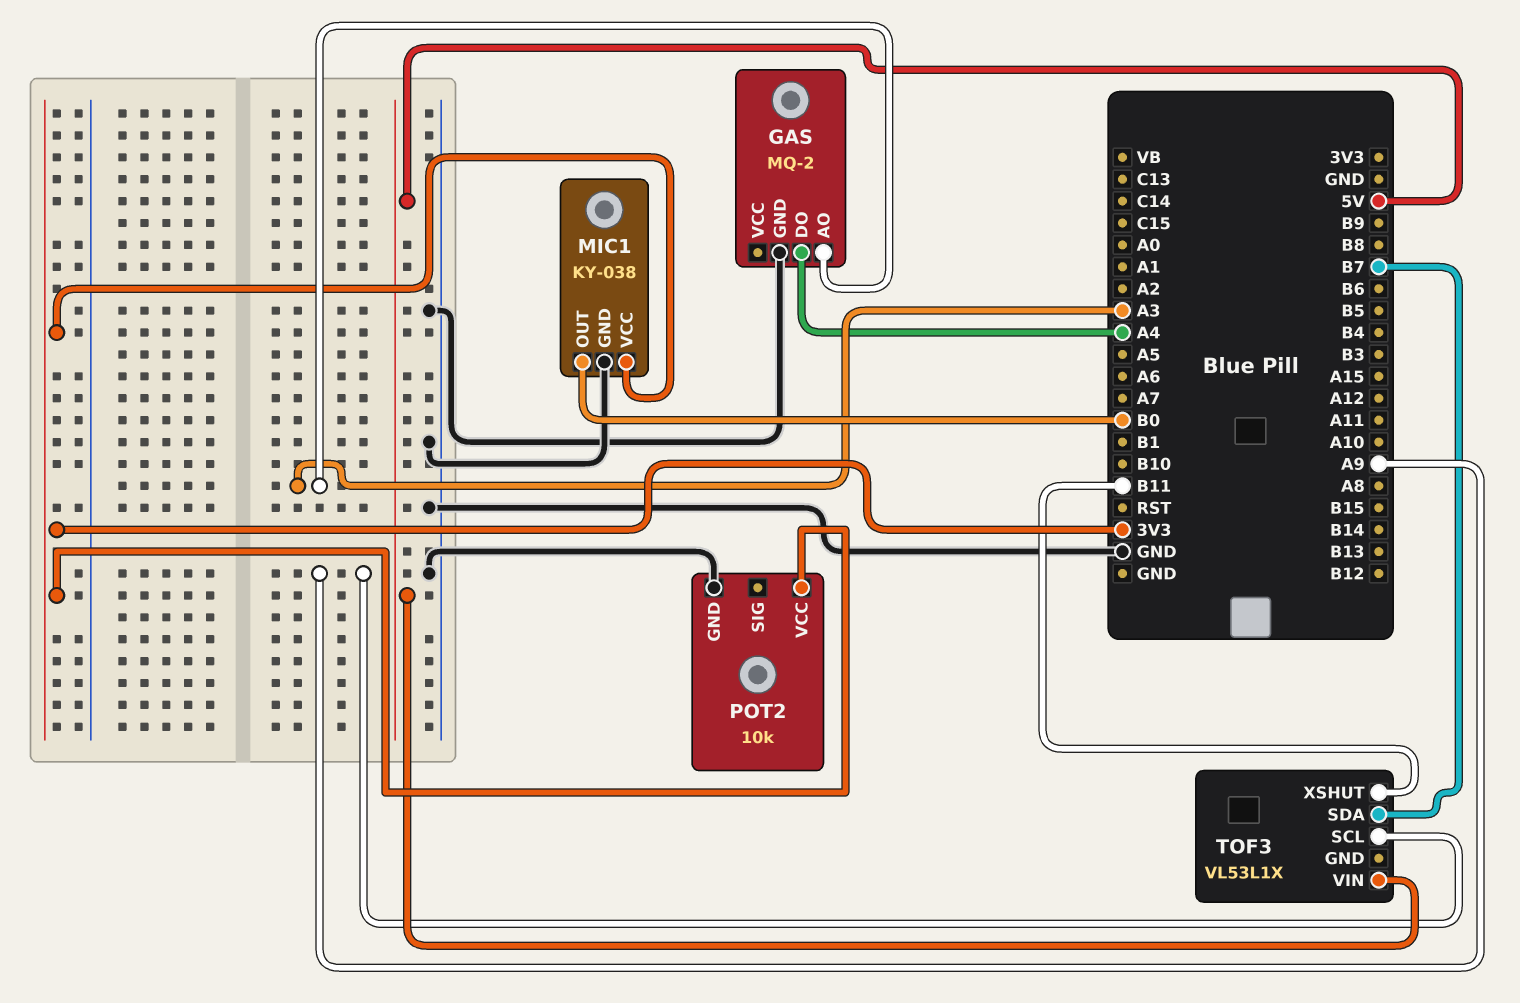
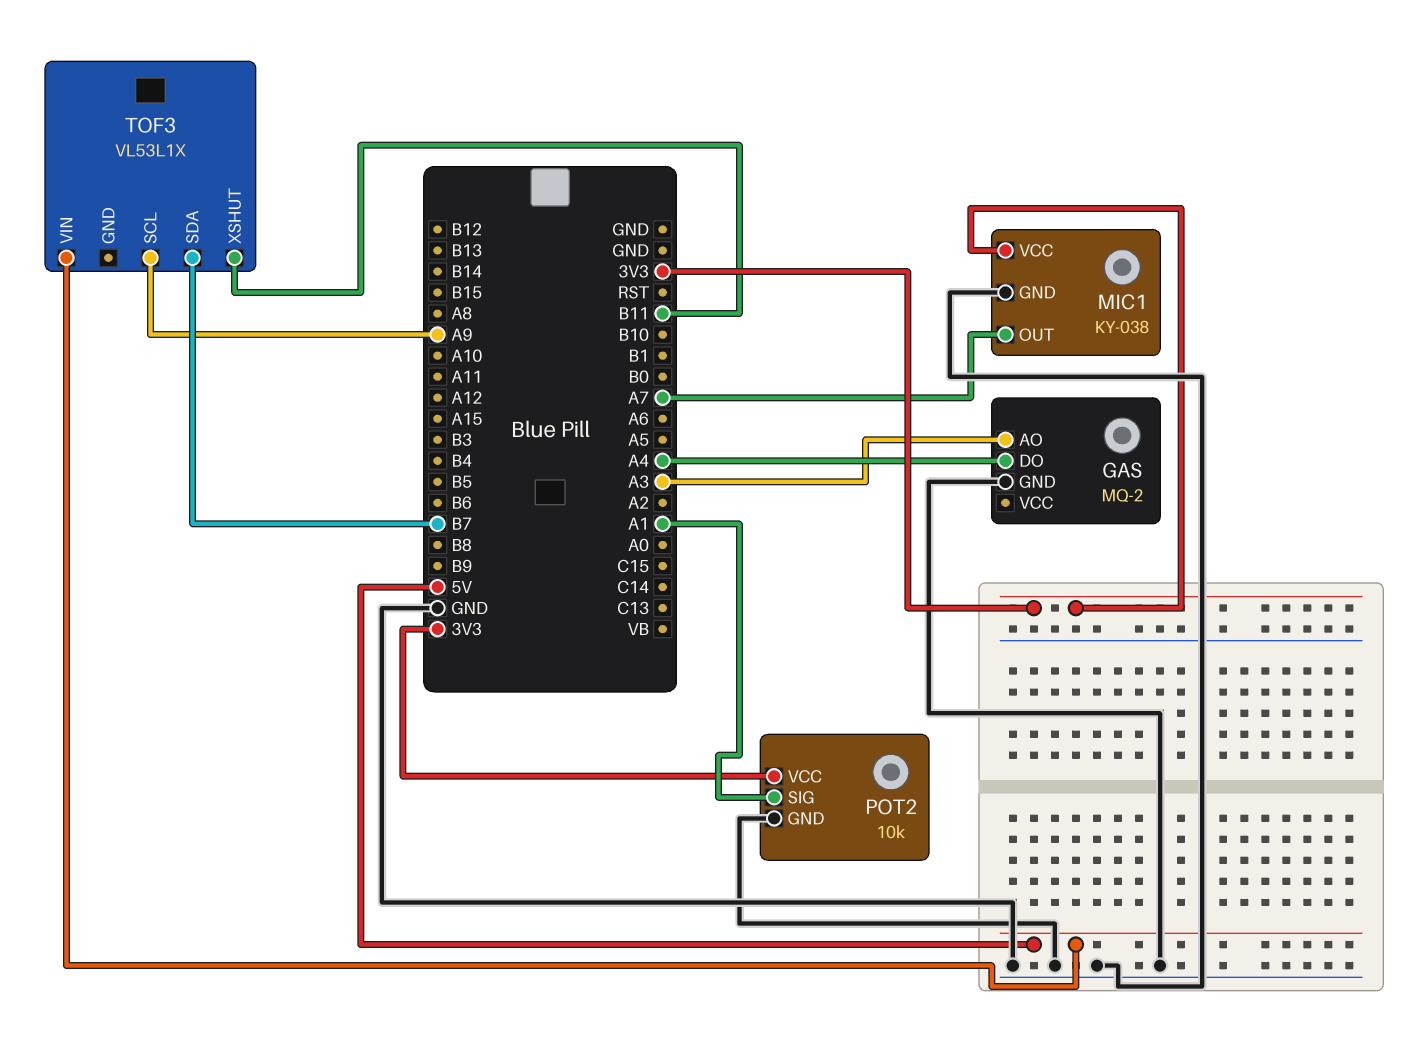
MIC1 pin OUT: B0 -> A7
POT2 pin SIG: none -> A1

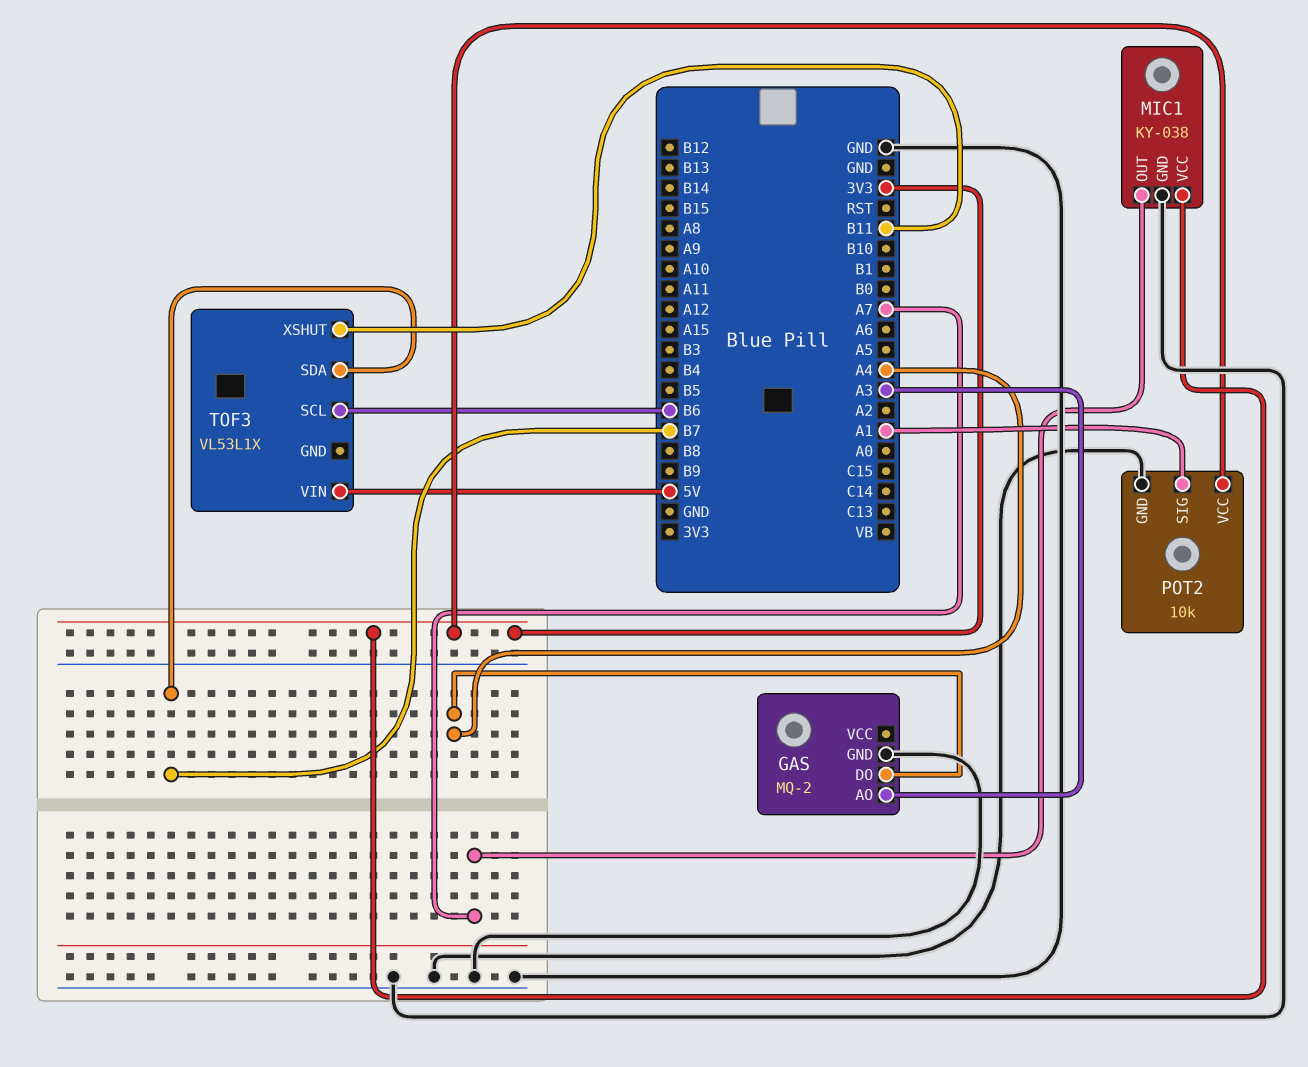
TOF3 pin SCL: A9 -> B6

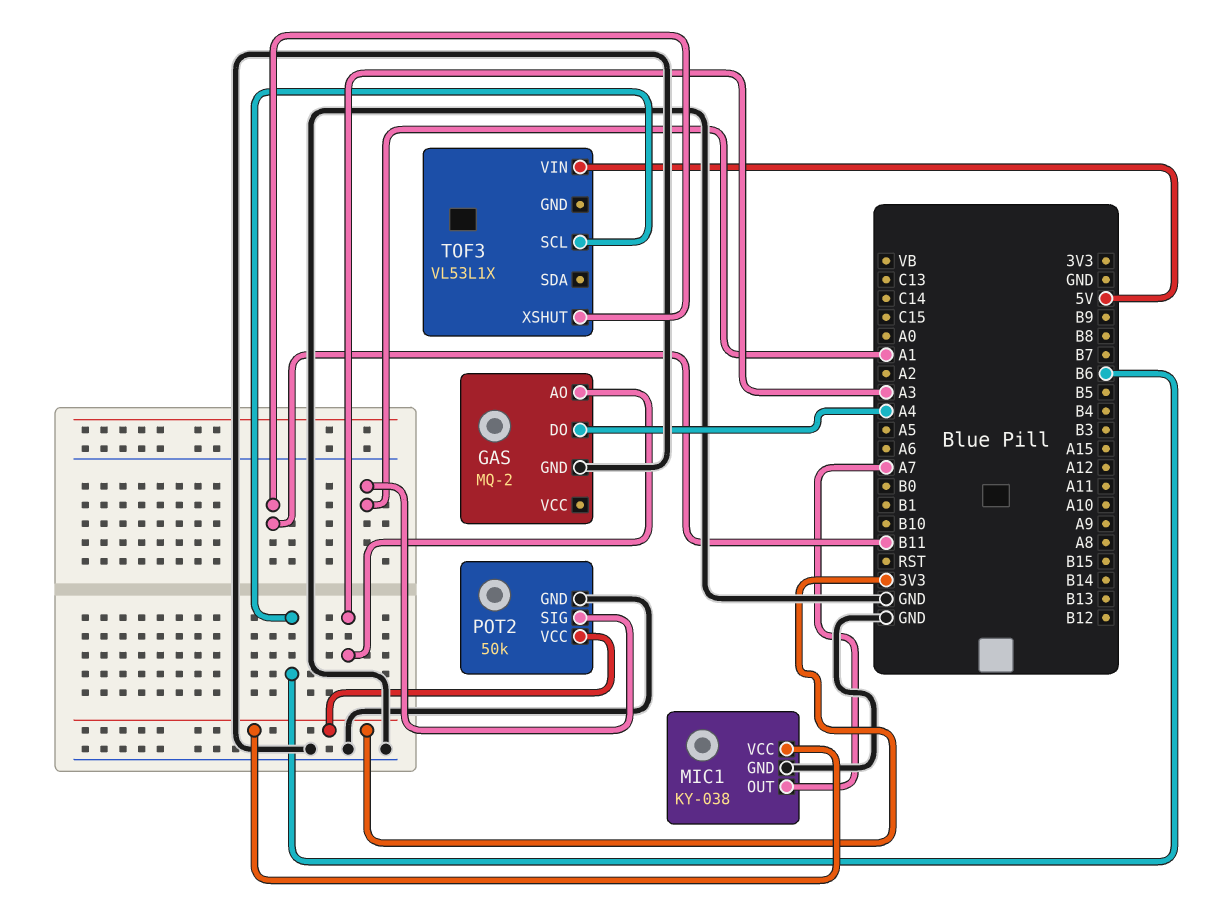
POT2: 10k -> 50k
TOF3 pin SDA: B7 -> none

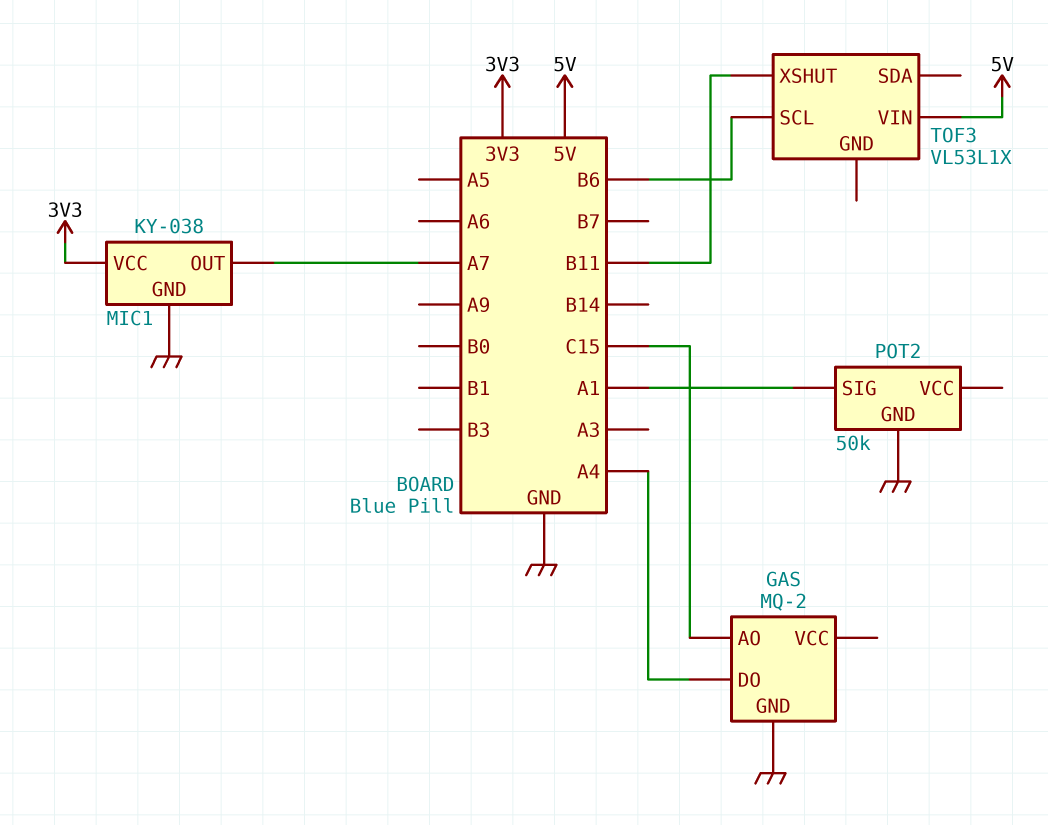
GAS pin AO: A3 -> C15
POT2 pin VCC: 3V3 -> none

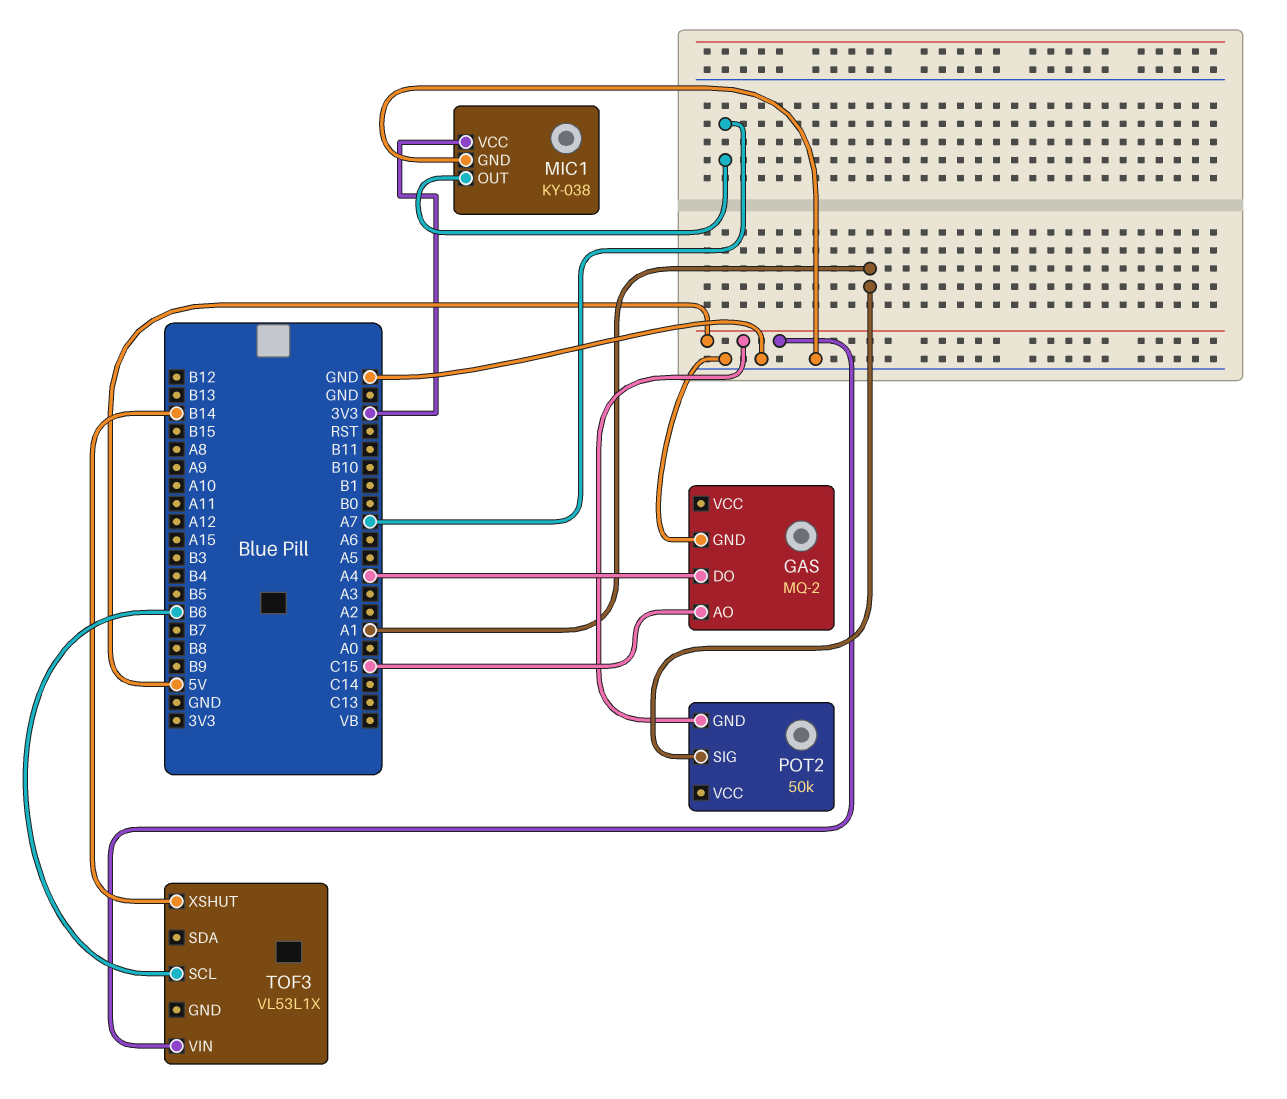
POT2 pin GND: GND -> 5V
TOF3 pin XSHUT: B11 -> B14

